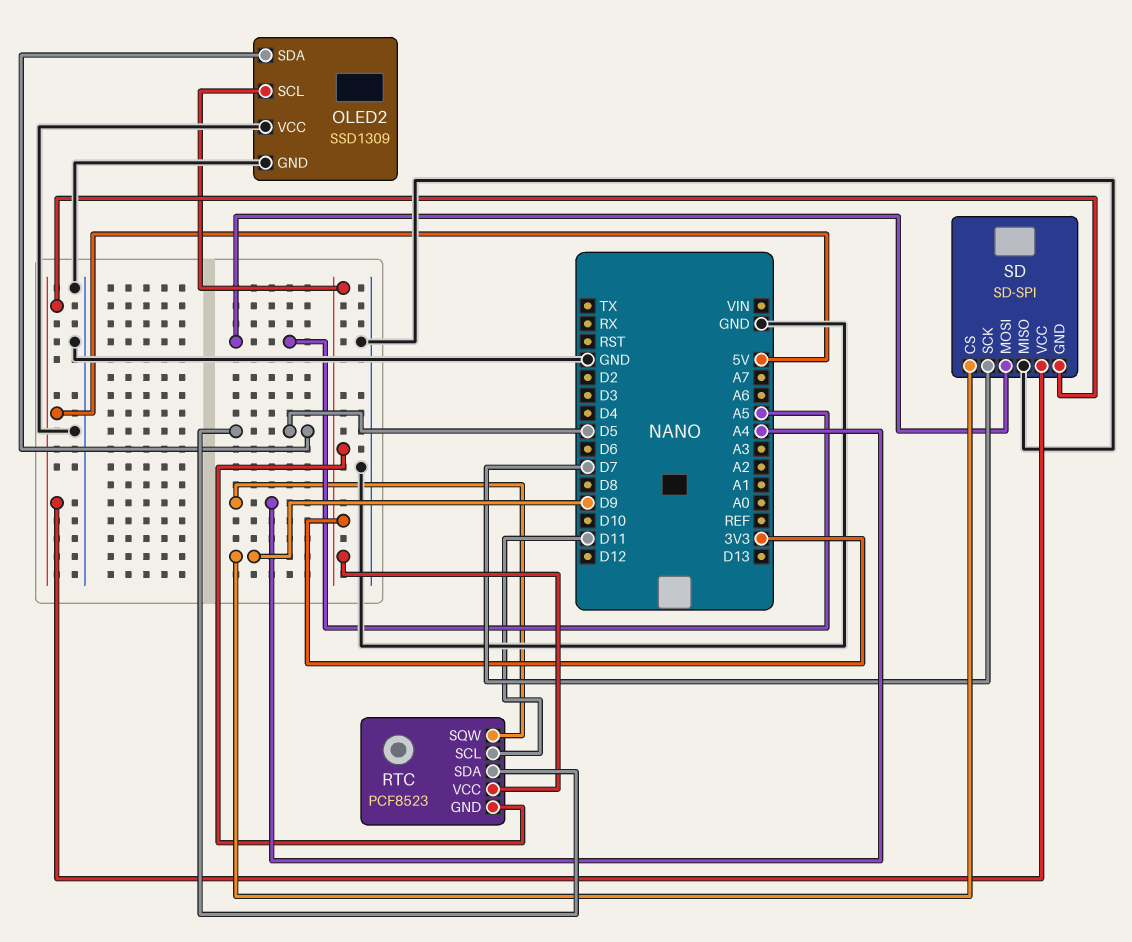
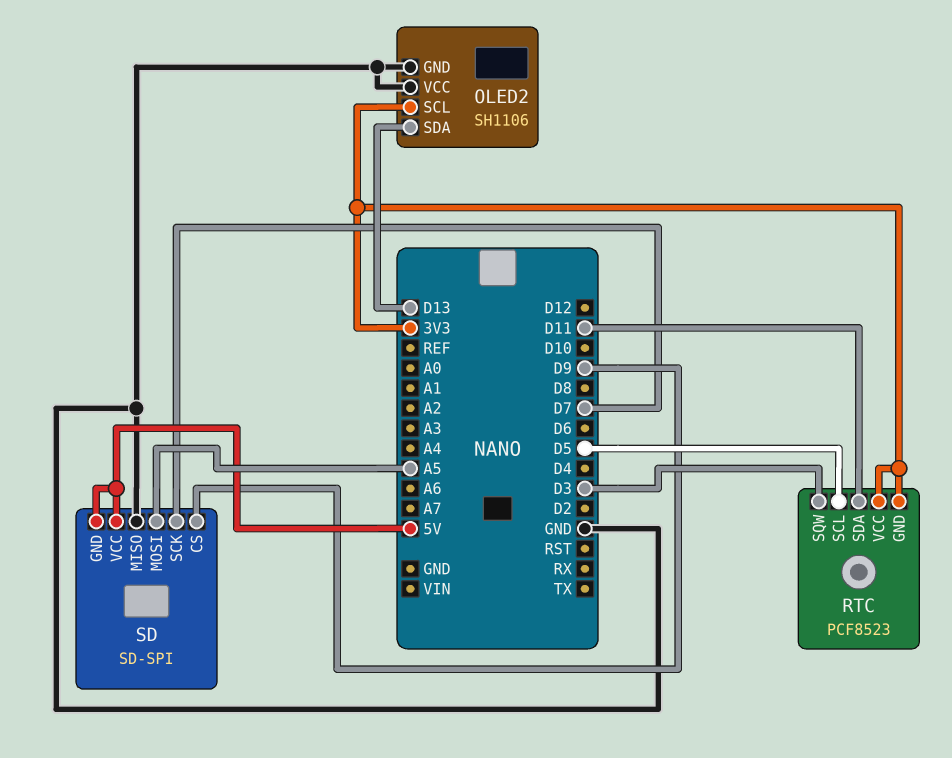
OLED2: SSD1309 -> SH1106
OLED2 pin SDA: D5 -> D13
RTC pin SCL: D11 -> D5
RTC pin SDA: D5 -> D11
RTC pin SQW: A4 -> D3

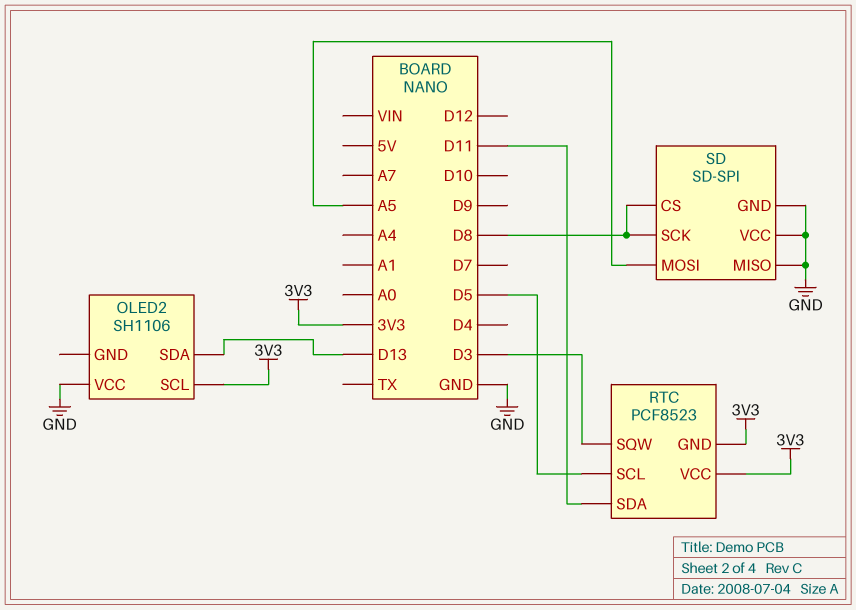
OLED2 pin GND: GND -> none
SD pin CS: D9 -> D8
SD pin GND: 5V -> GND
SD pin SCK: D7 -> D8
SD pin VCC: 5V -> GND

